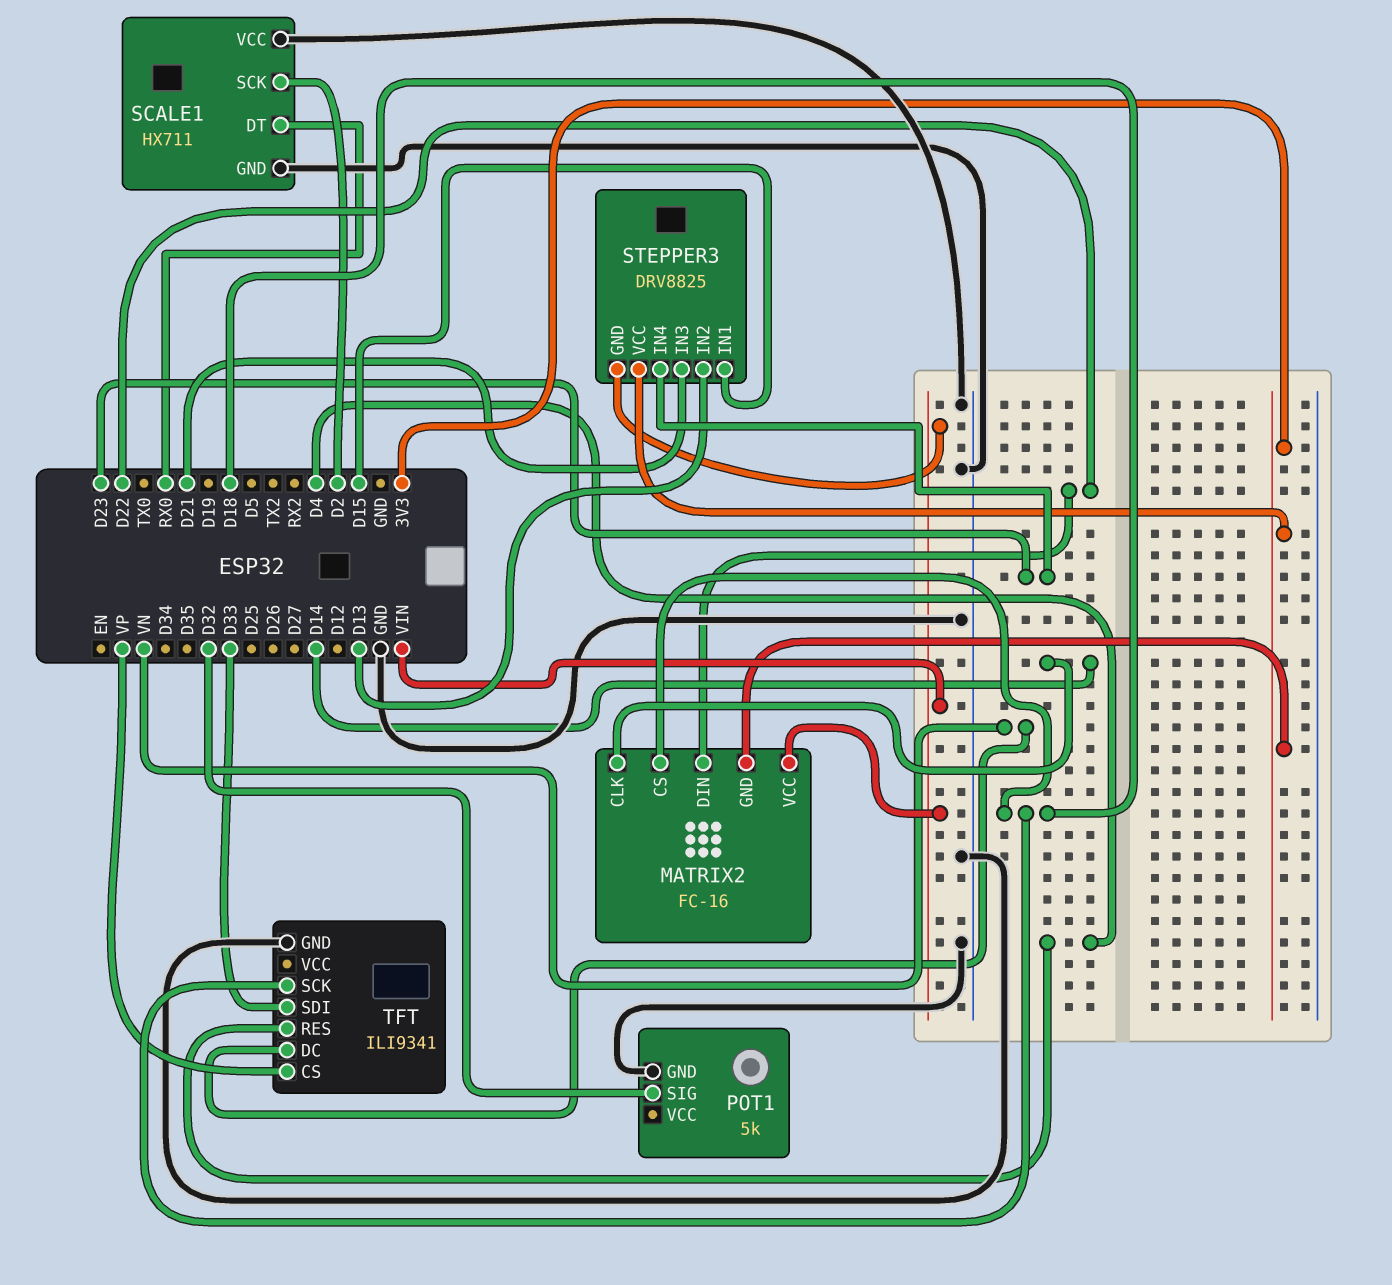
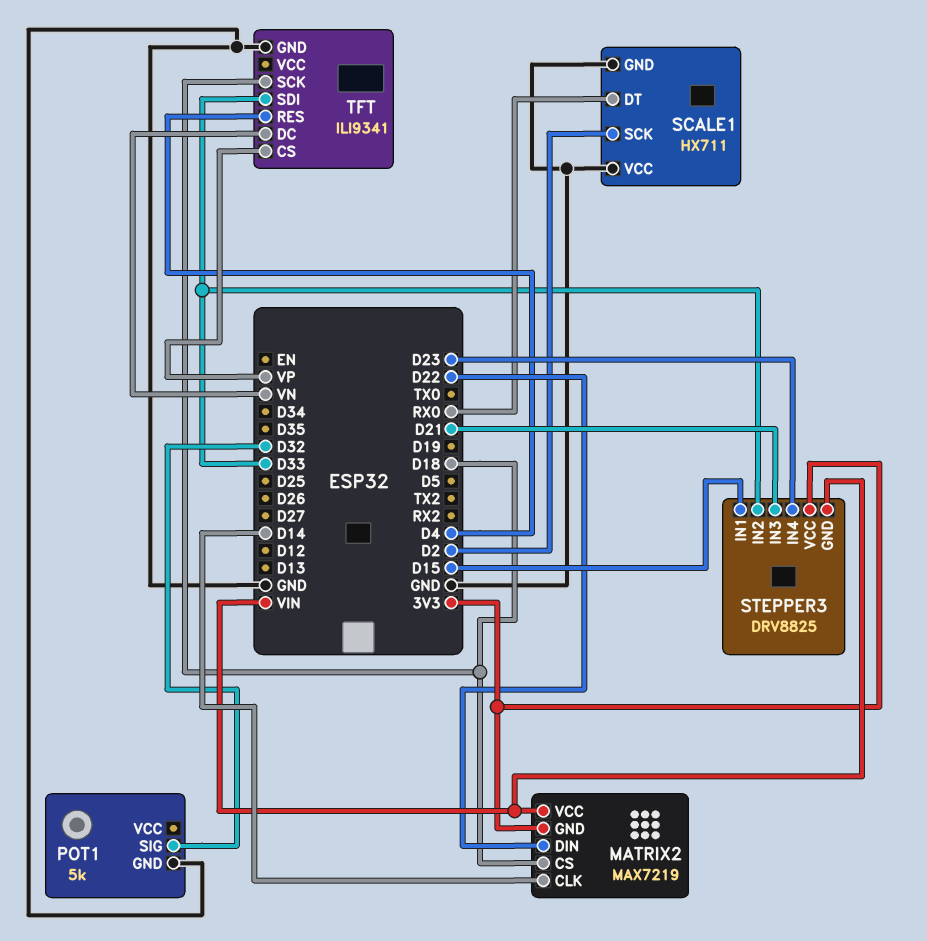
MATRIX2: FC-16 -> MAX7219
STEPPER3 pin IN2: D13 -> D33

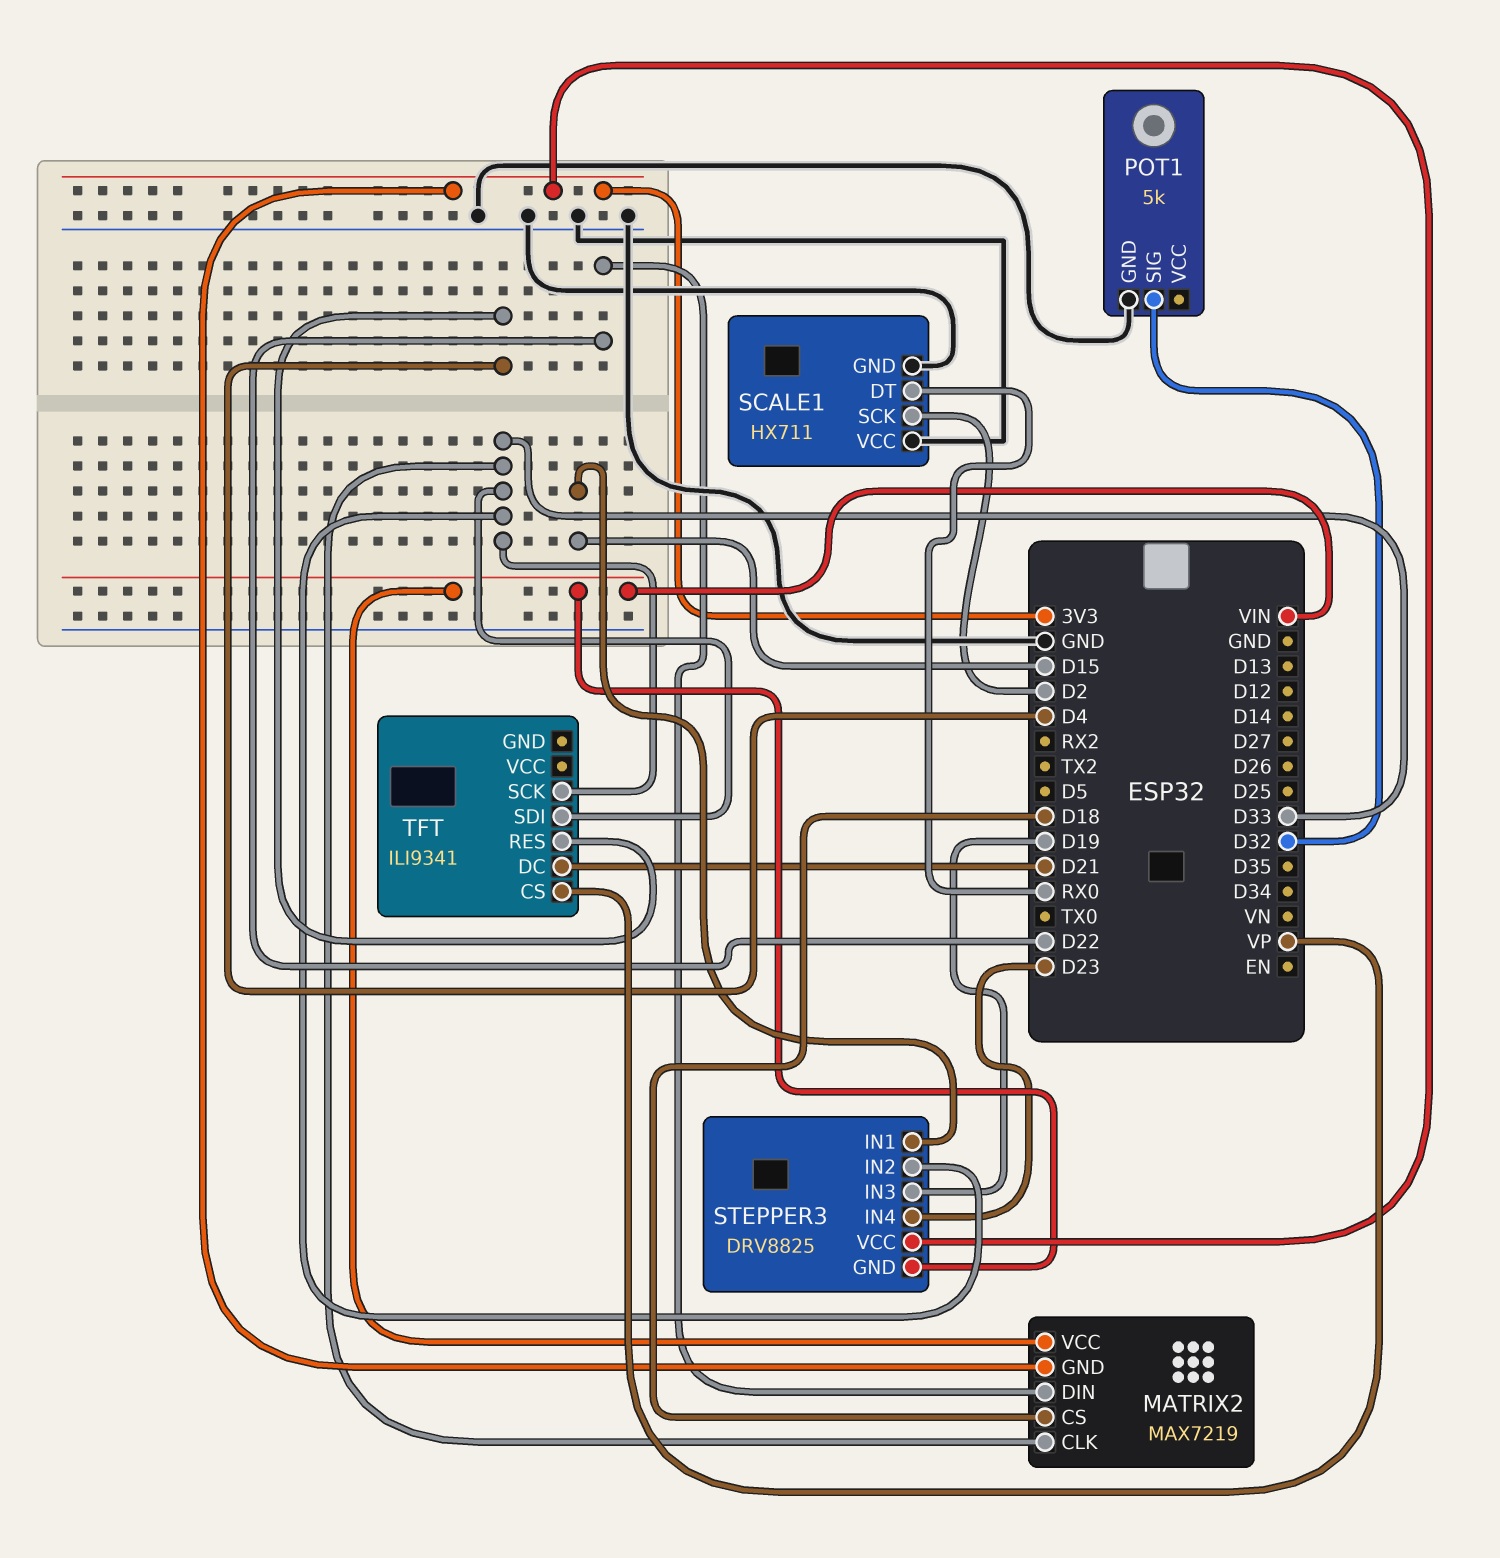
MATRIX2 pin CLK: D14 -> D33
STEPPER3 pin IN3: D21 -> D19
TFT pin DC: VN -> D21
TFT pin GND: GND -> none
TFT pin SCK: D18 -> D33

